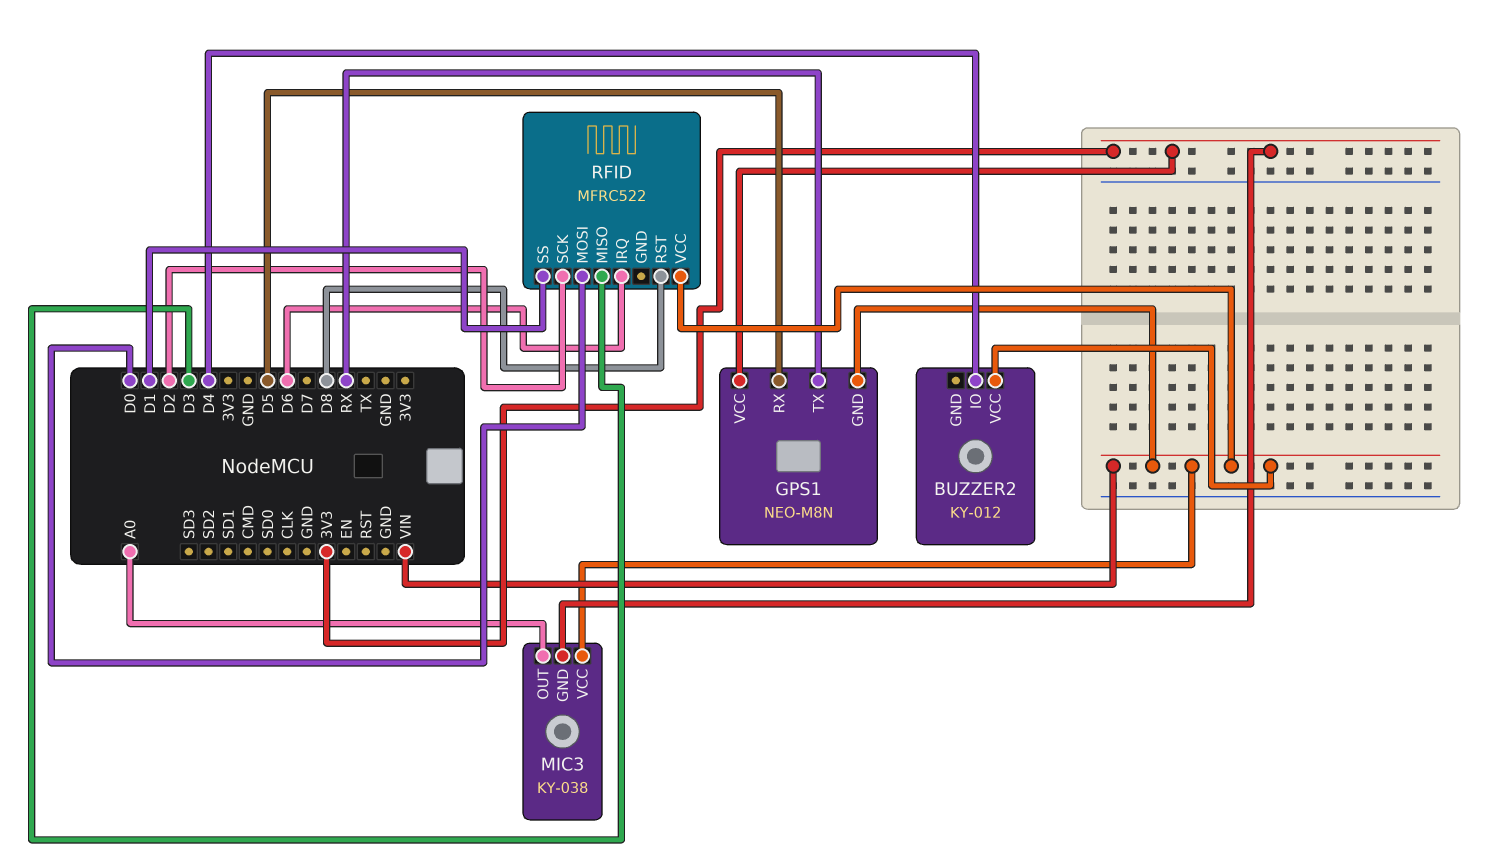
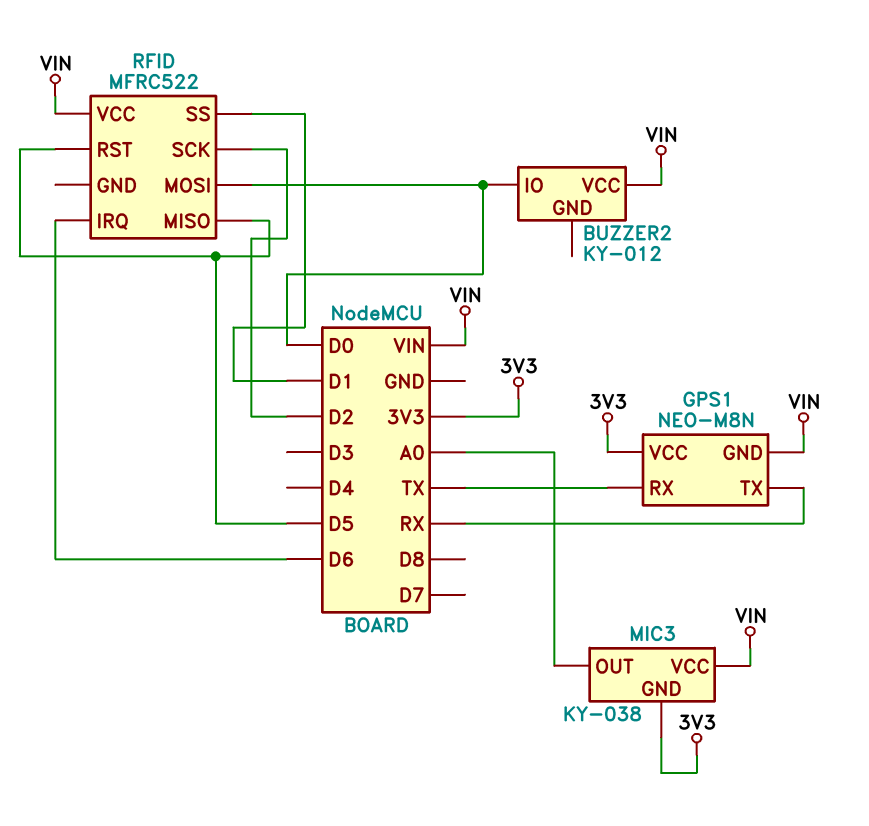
BUZZER2 pin IO: D4 -> D0
GPS1 pin RX: D5 -> TX
RFID pin MISO: D3 -> D5
RFID pin RST: D8 -> D5

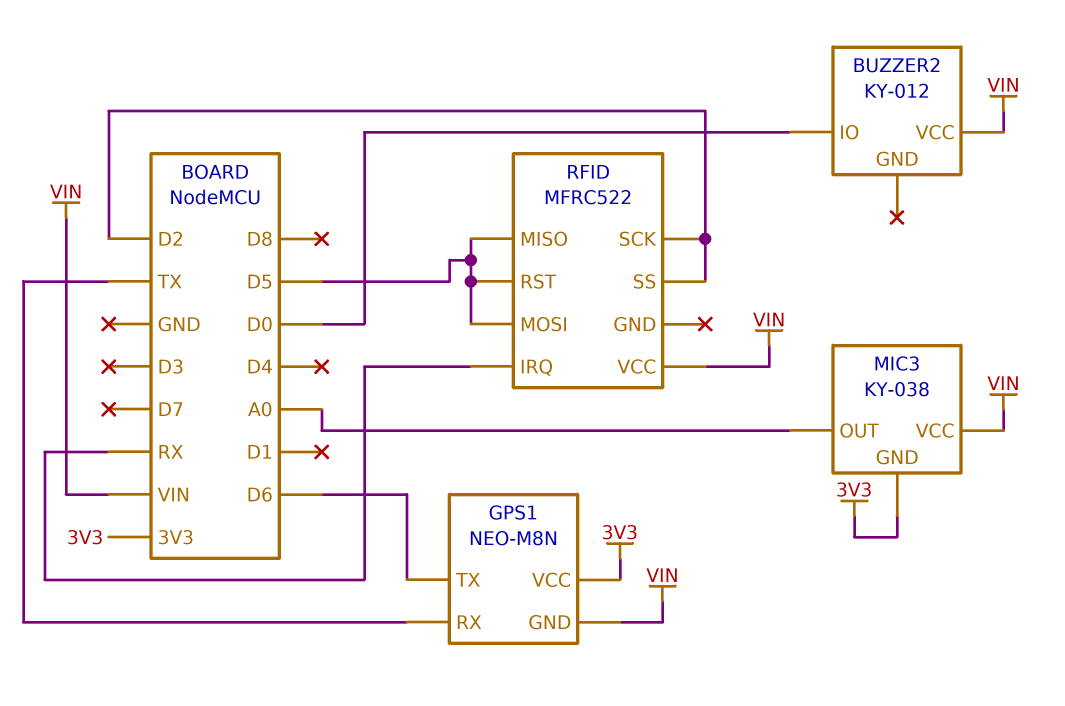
GPS1 pin TX: RX -> D6
RFID pin IRQ: D6 -> RX
RFID pin MOSI: D0 -> D5
RFID pin SS: D1 -> D2

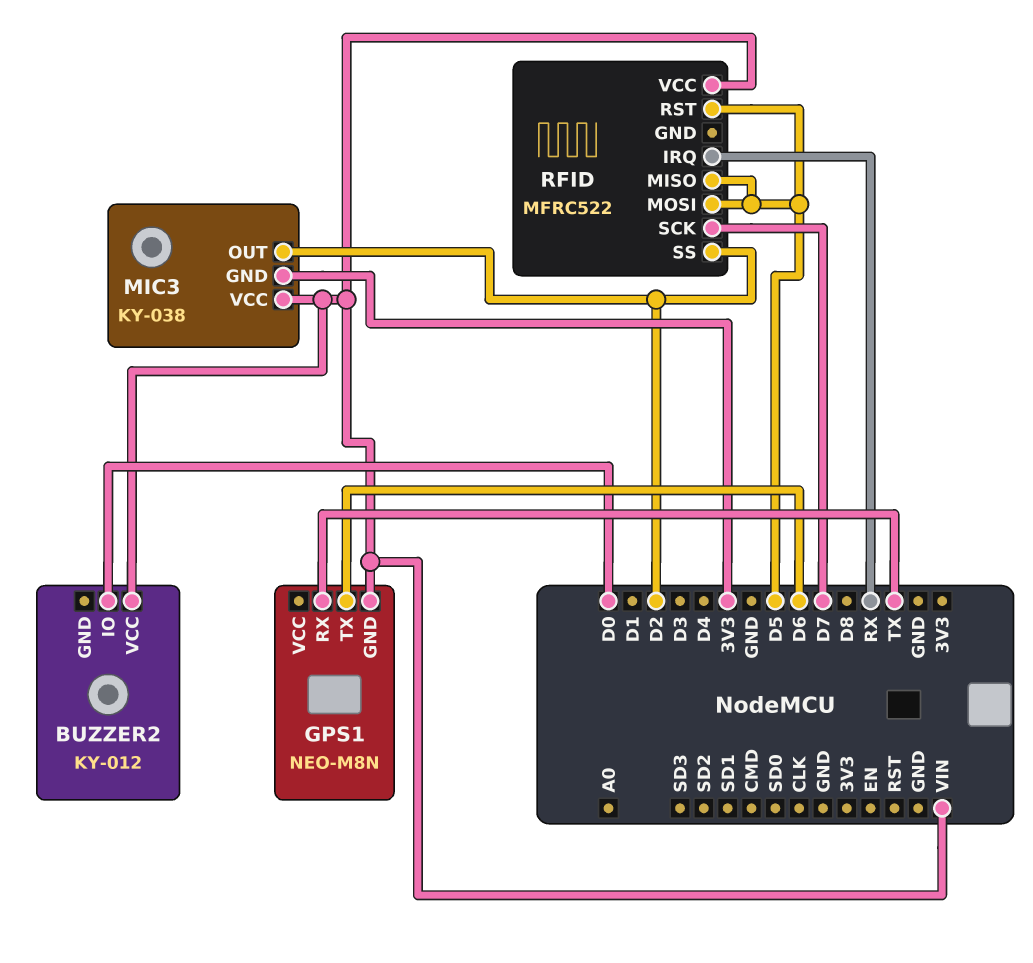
GPS1 pin VCC: 3V3 -> none
MIC3 pin OUT: A0 -> D2
RFID pin SCK: D2 -> D7

